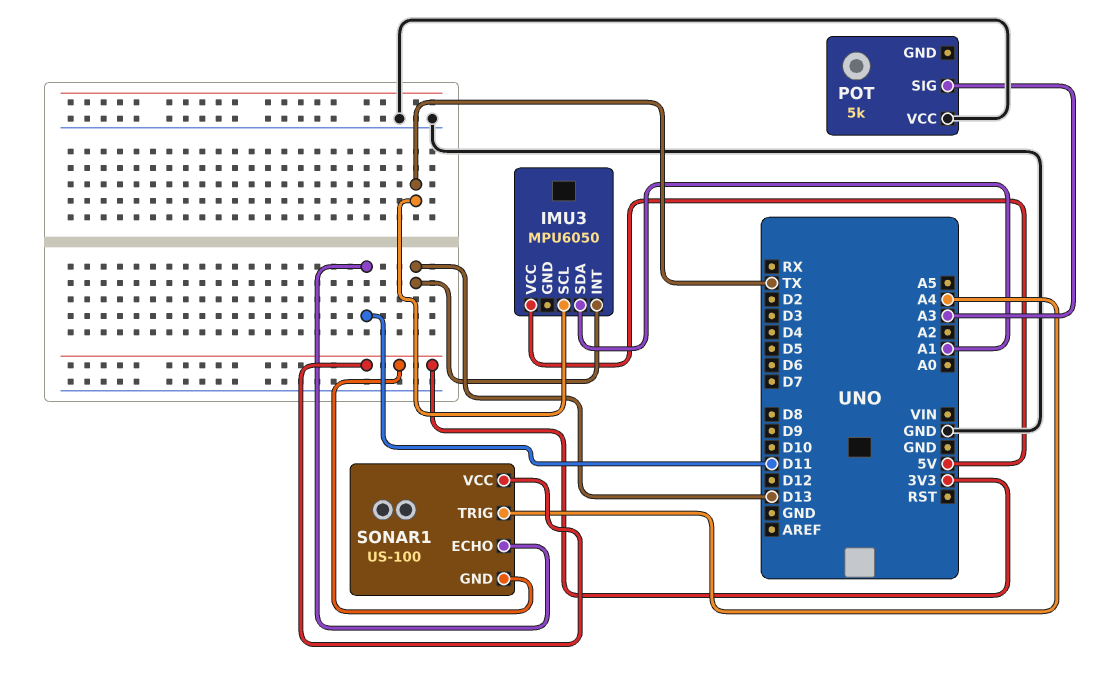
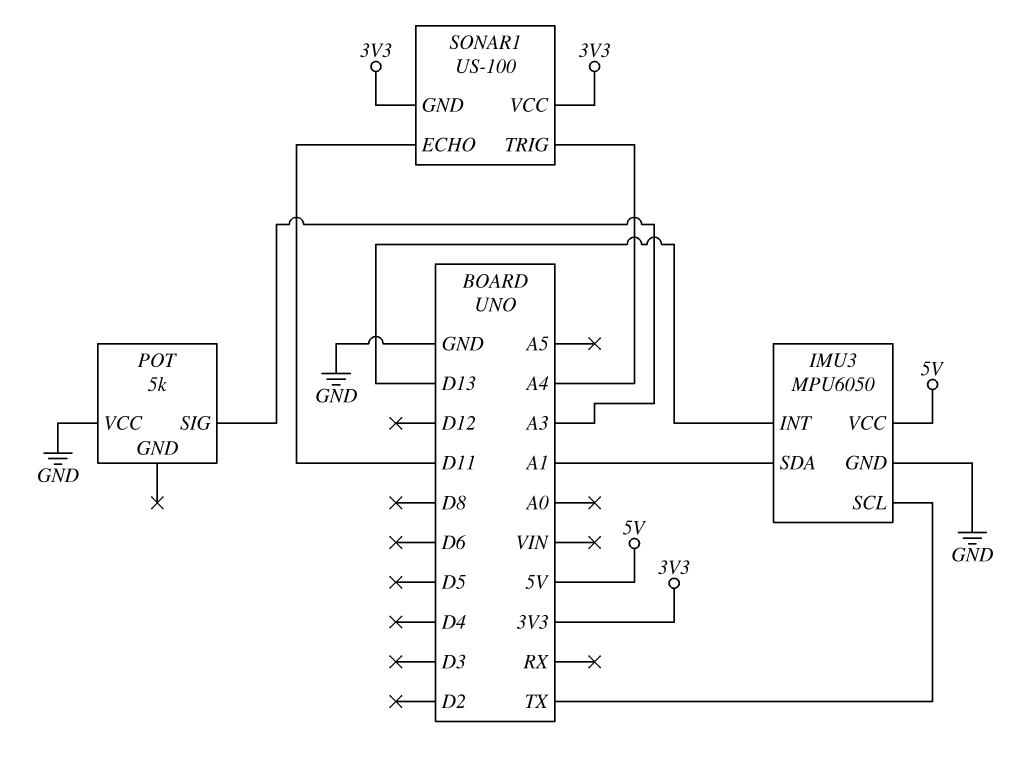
IMU3 pin GND: none -> GND

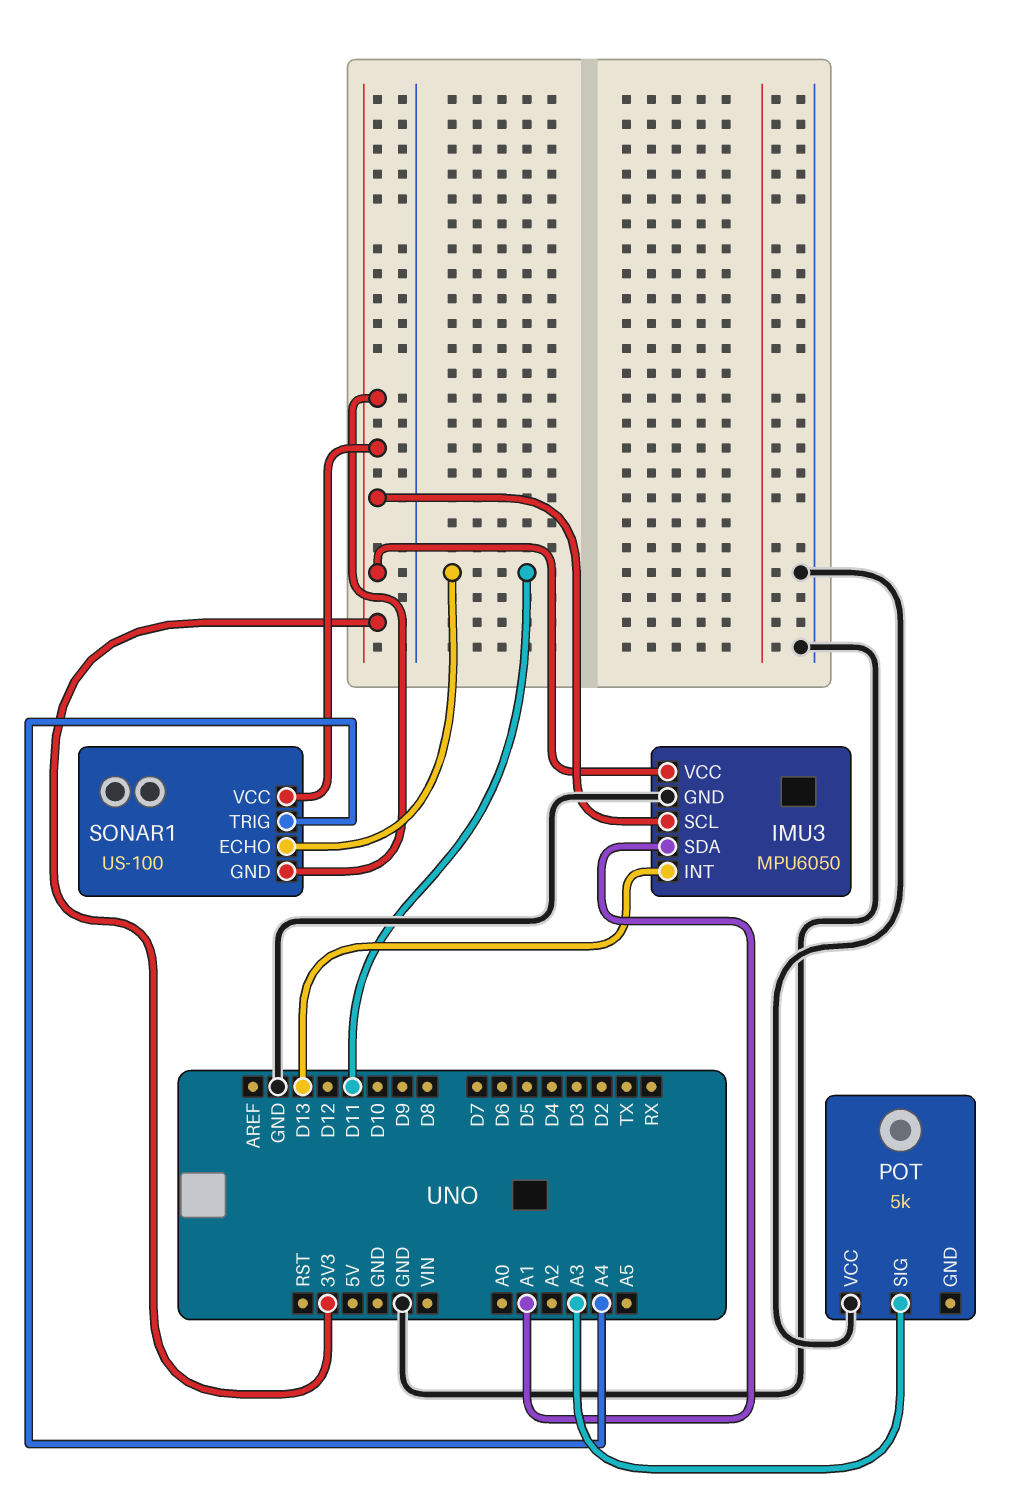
IMU3 pin SCL: TX -> 3V3
IMU3 pin VCC: 5V -> 3V3

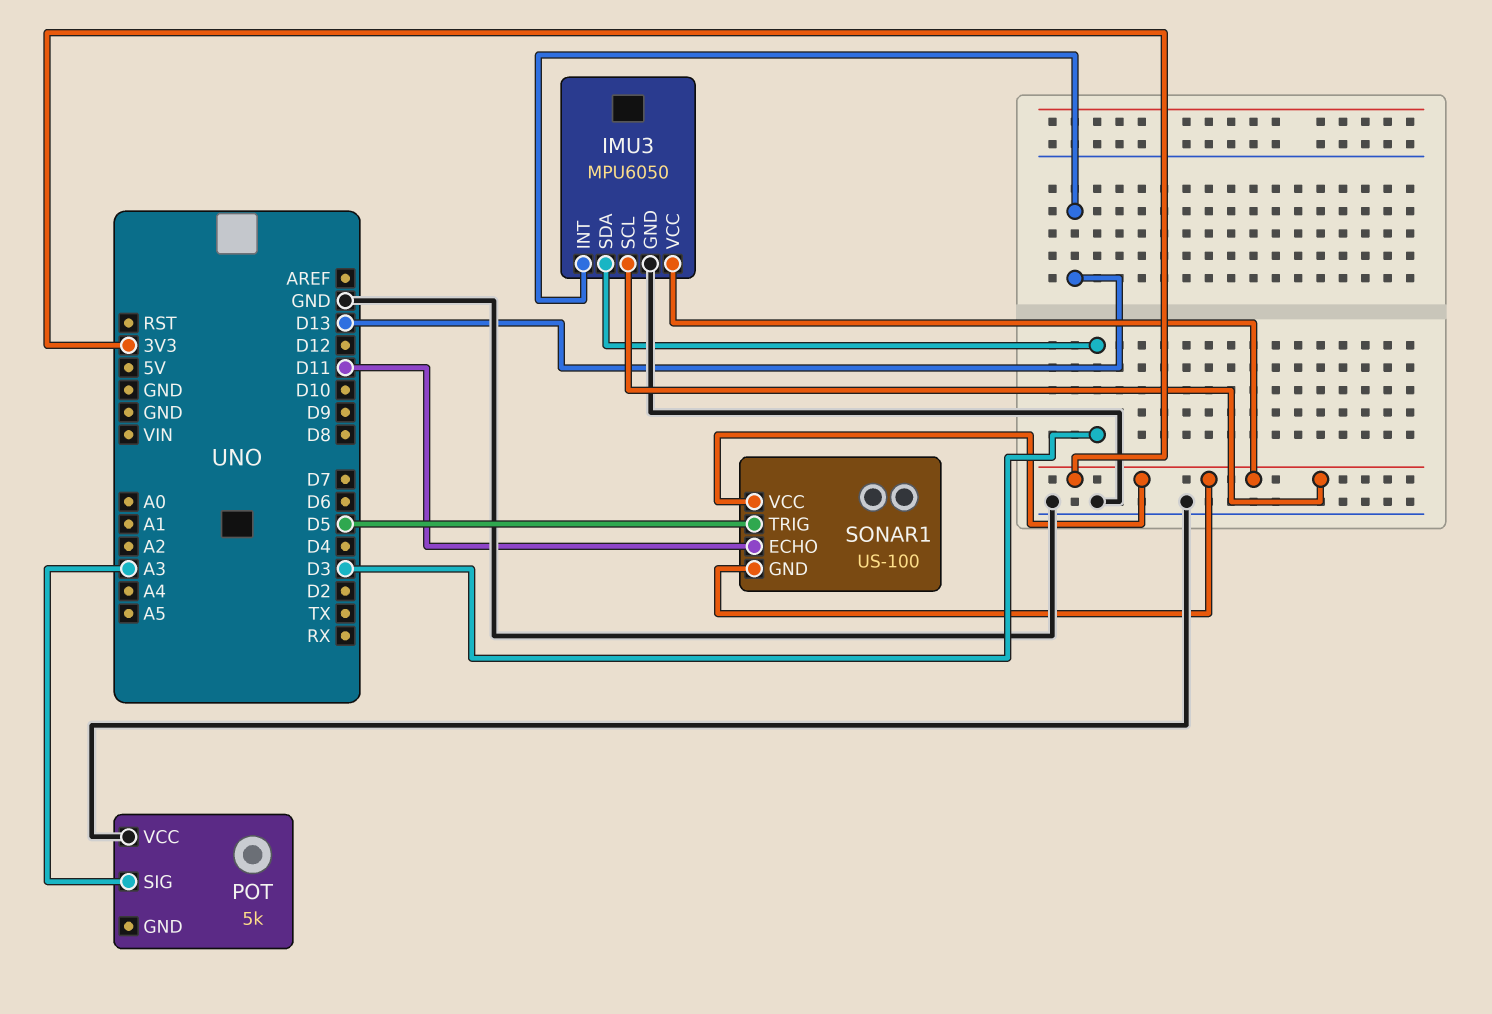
IMU3 pin SDA: A1 -> D3
SONAR1 pin TRIG: A4 -> D5

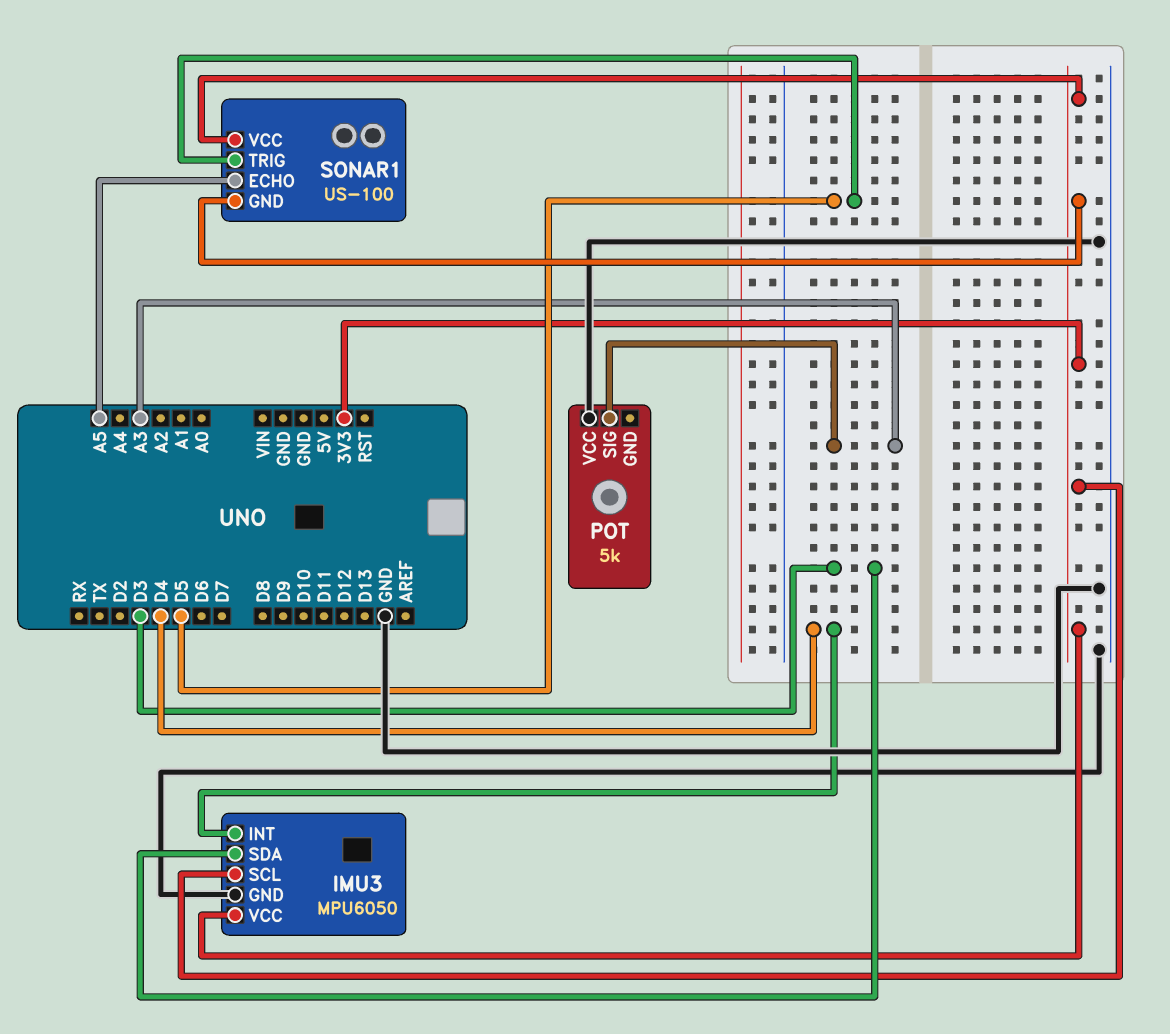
IMU3 pin INT: D13 -> D4
SONAR1 pin ECHO: D11 -> A5

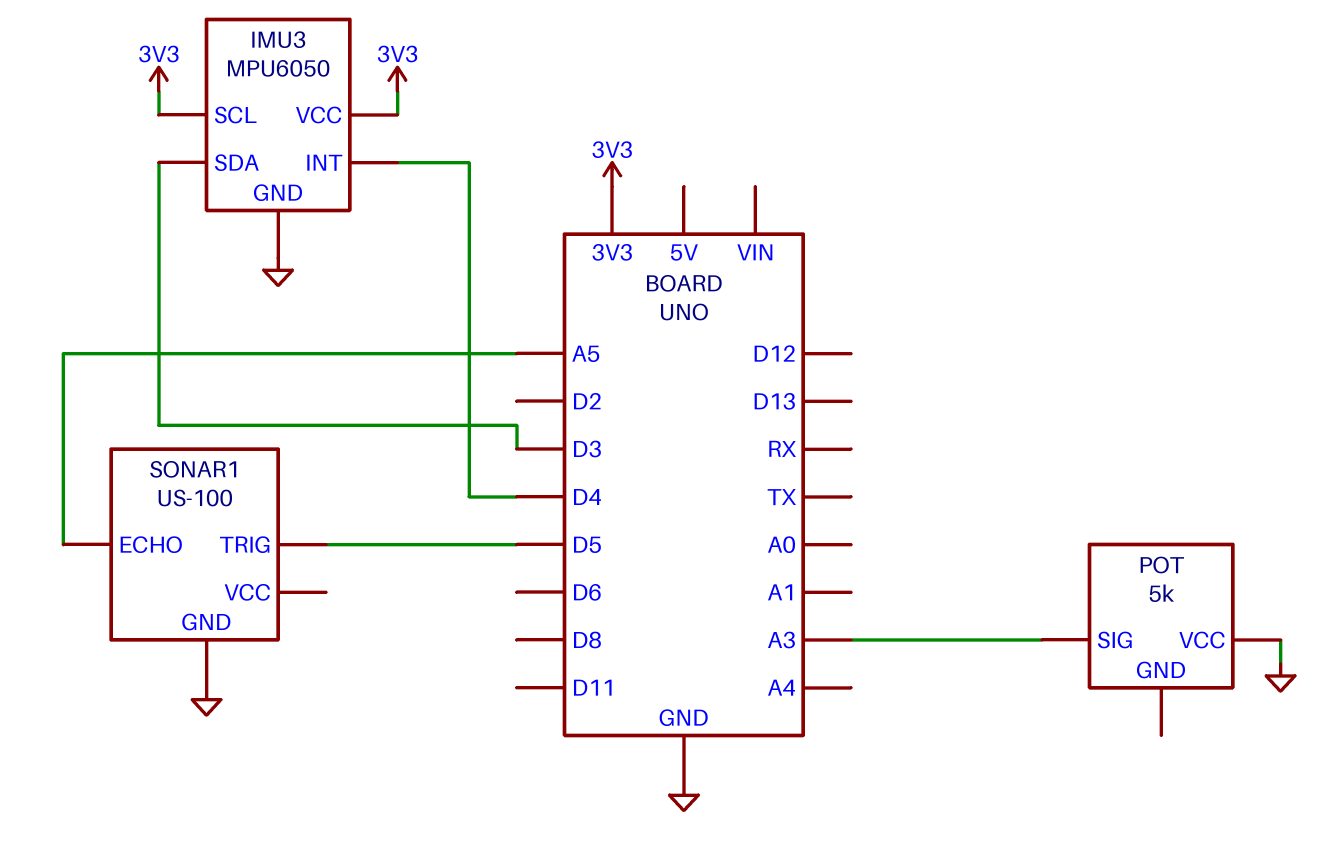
SONAR1 pin GND: 3V3 -> GND
SONAR1 pin VCC: 3V3 -> none

